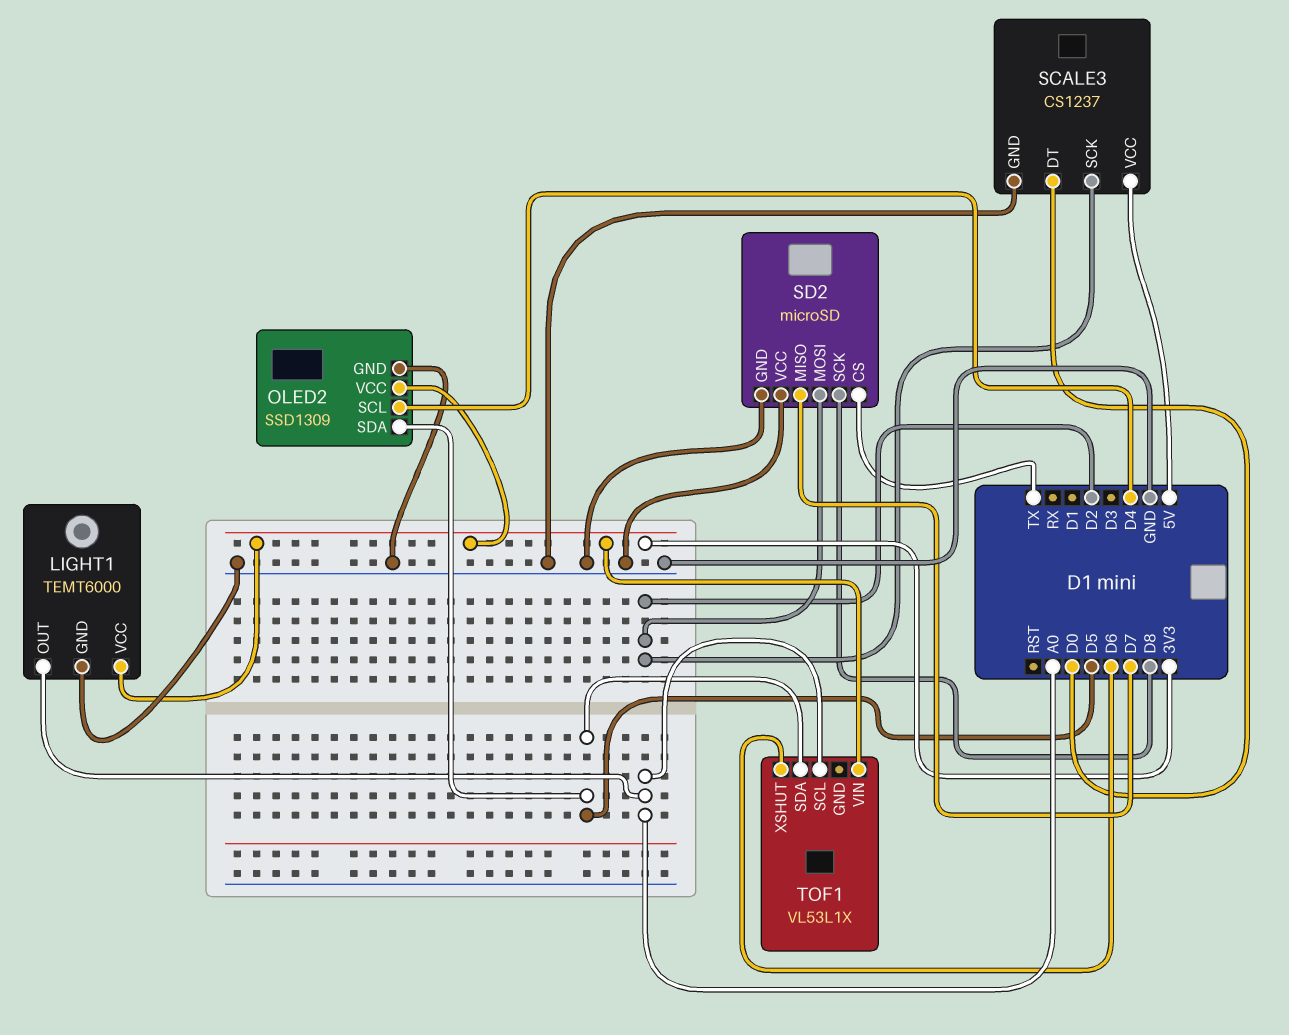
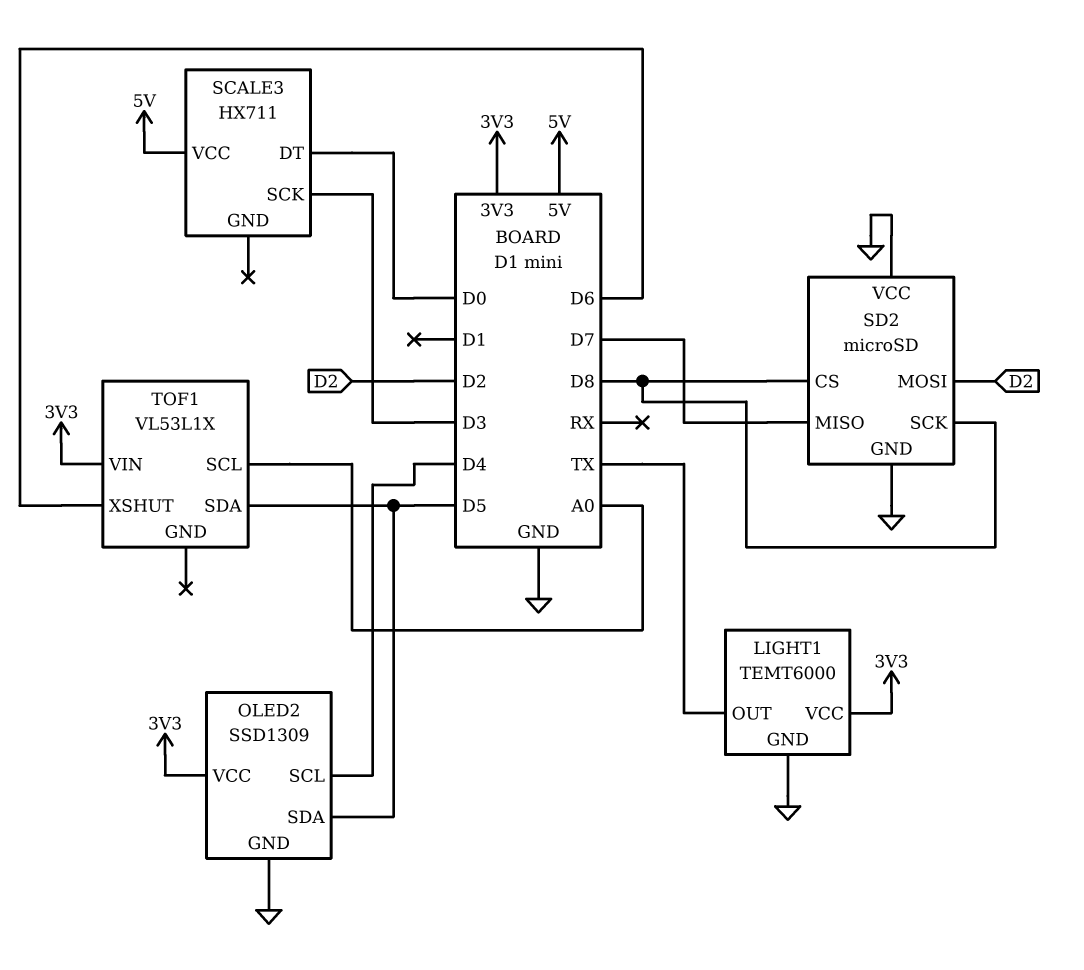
LIGHT1 pin OUT: A0 -> TX
SCALE3: CS1237 -> HX711
SCALE3 pin GND: GND -> none
SCALE3 pin SCK: D2 -> D3
SD2 pin CS: TX -> D8

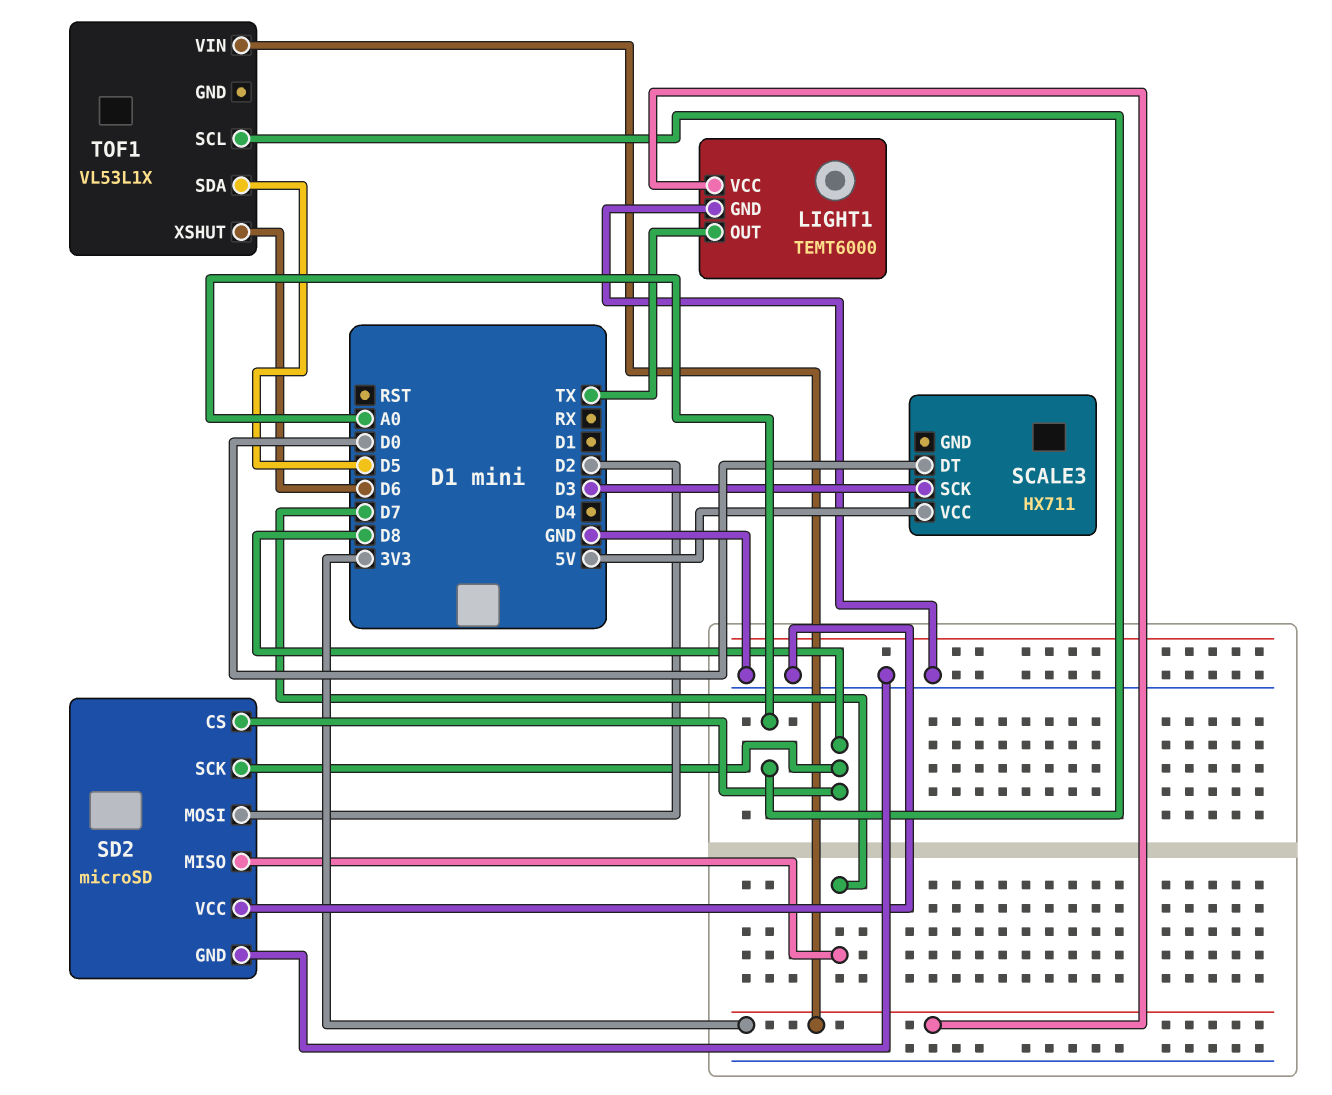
OLED2: SSD1309 -> none
OLED2 pin GND: GND -> none
OLED2 pin SCL: D4 -> none
OLED2 pin SDA: D5 -> none
OLED2 pin VCC: 3V3 -> none

